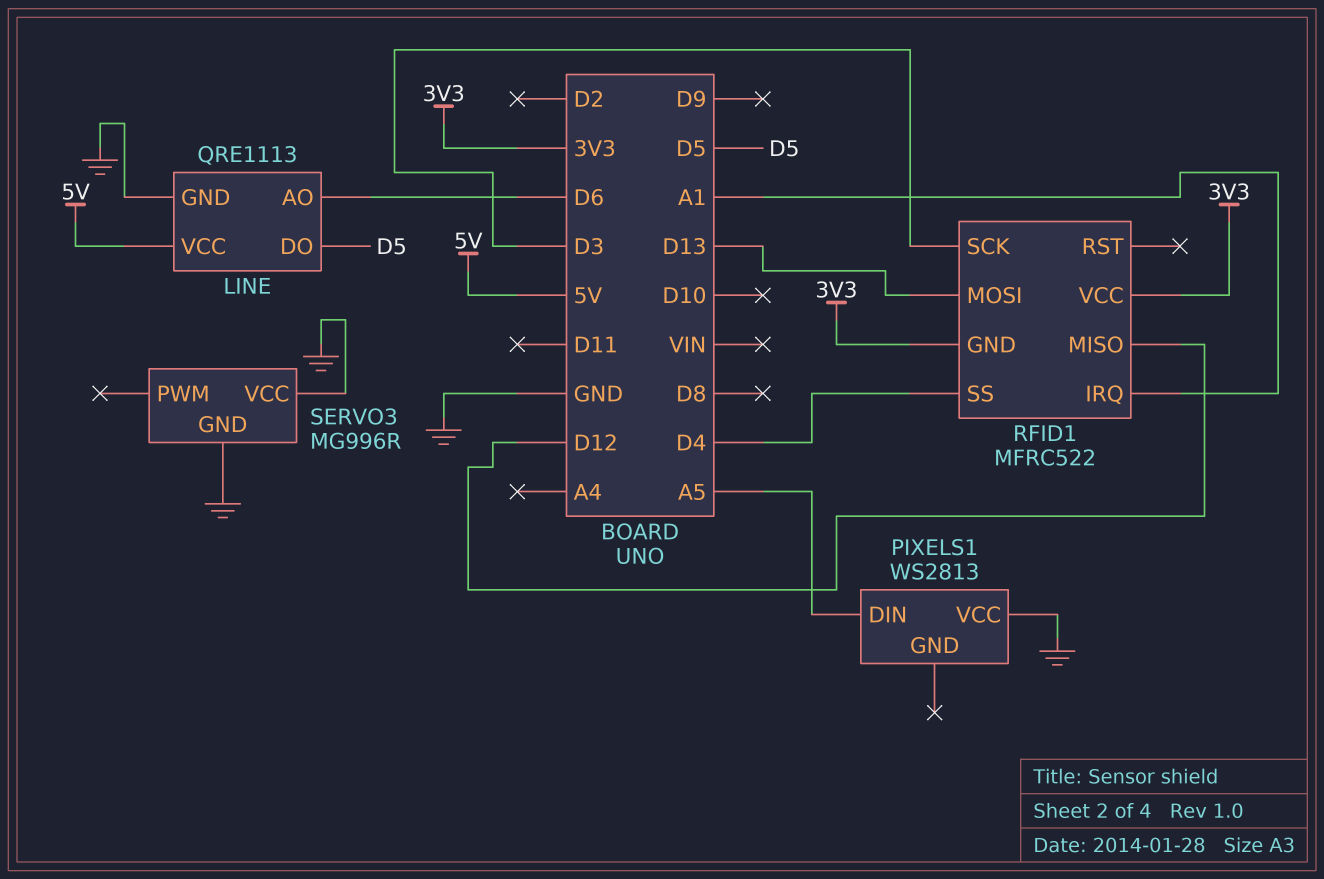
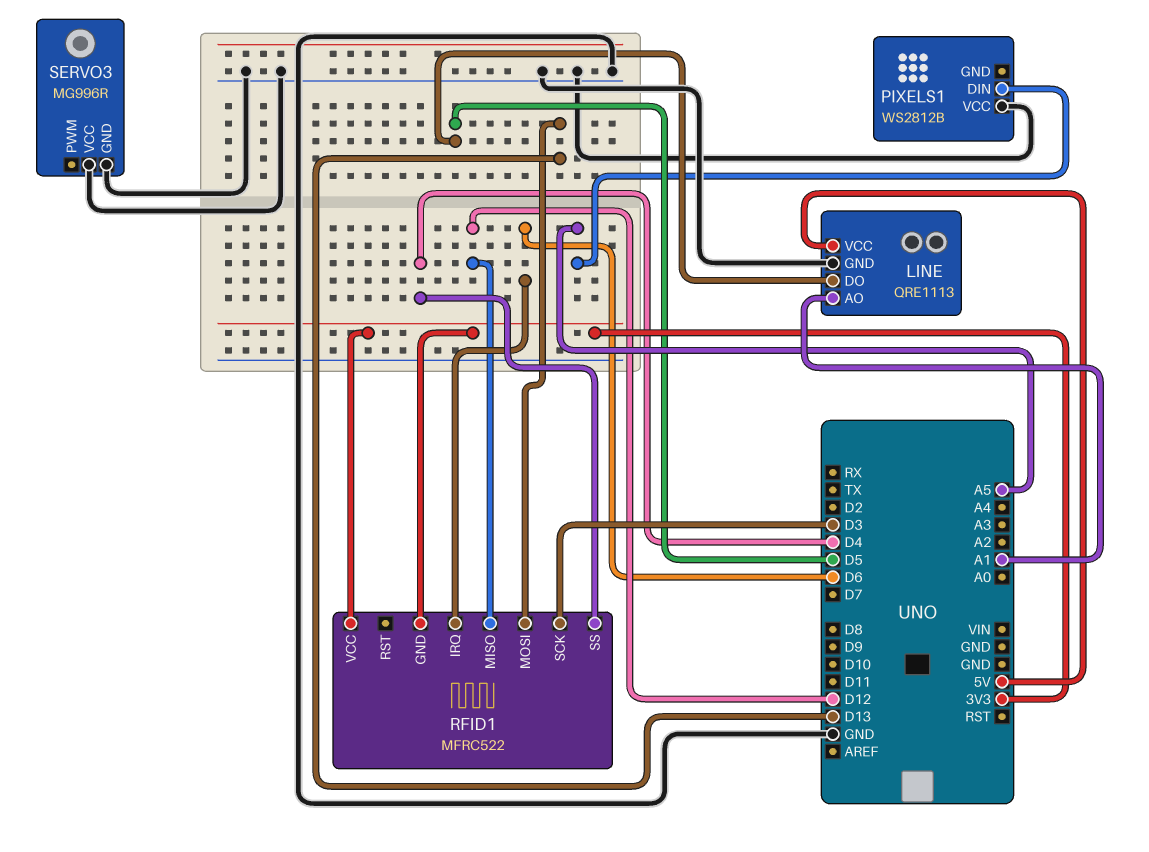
LINE pin AO: D6 -> A1
PIXELS1: WS2813 -> WS2812B
RFID1 pin IRQ: A1 -> D6

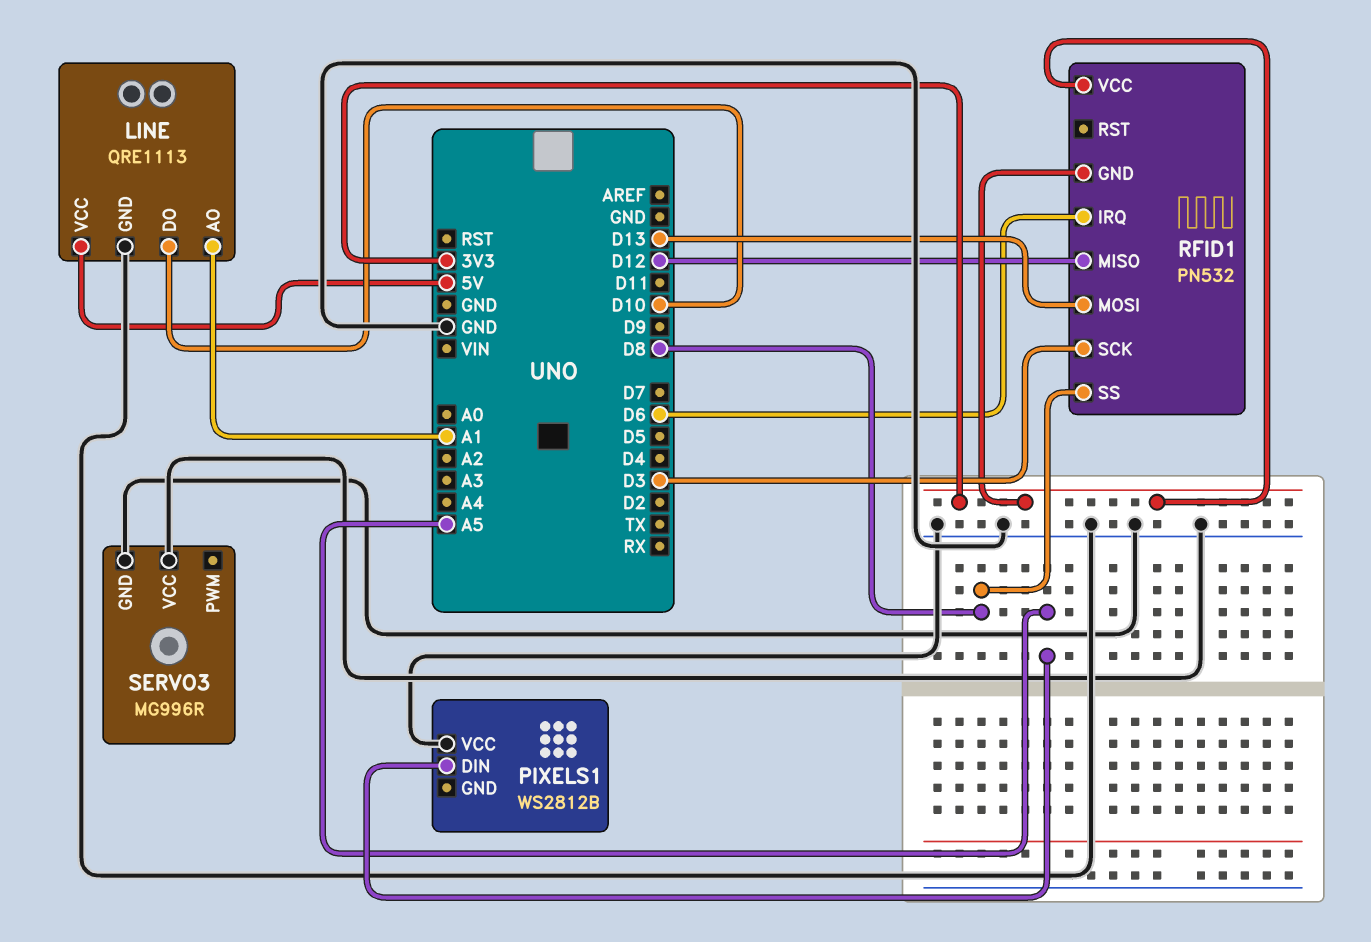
LINE pin DO: D5 -> D10
RFID1: MFRC522 -> PN532
RFID1 pin SS: D4 -> D8

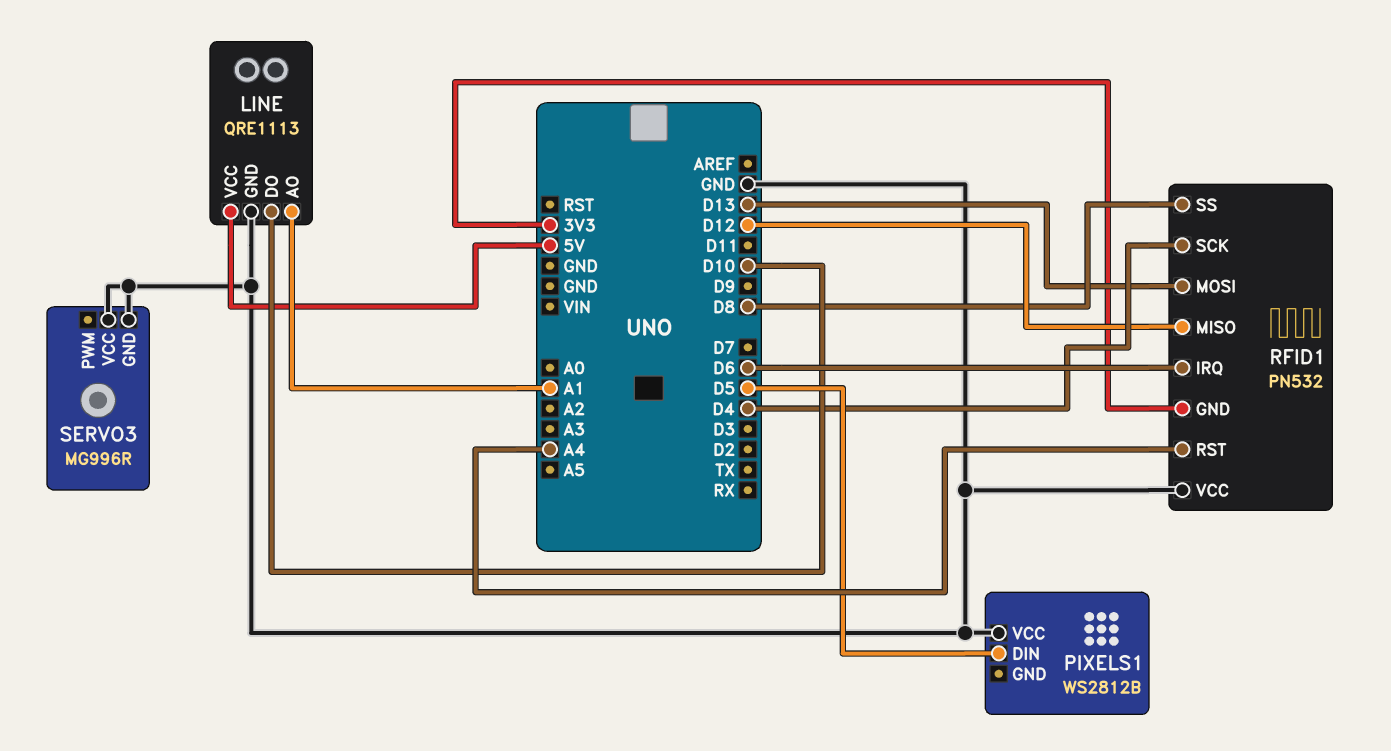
PIXELS1 pin DIN: A5 -> D5
RFID1 pin RST: none -> A4
RFID1 pin SCK: D3 -> D4
RFID1 pin VCC: 3V3 -> GND

